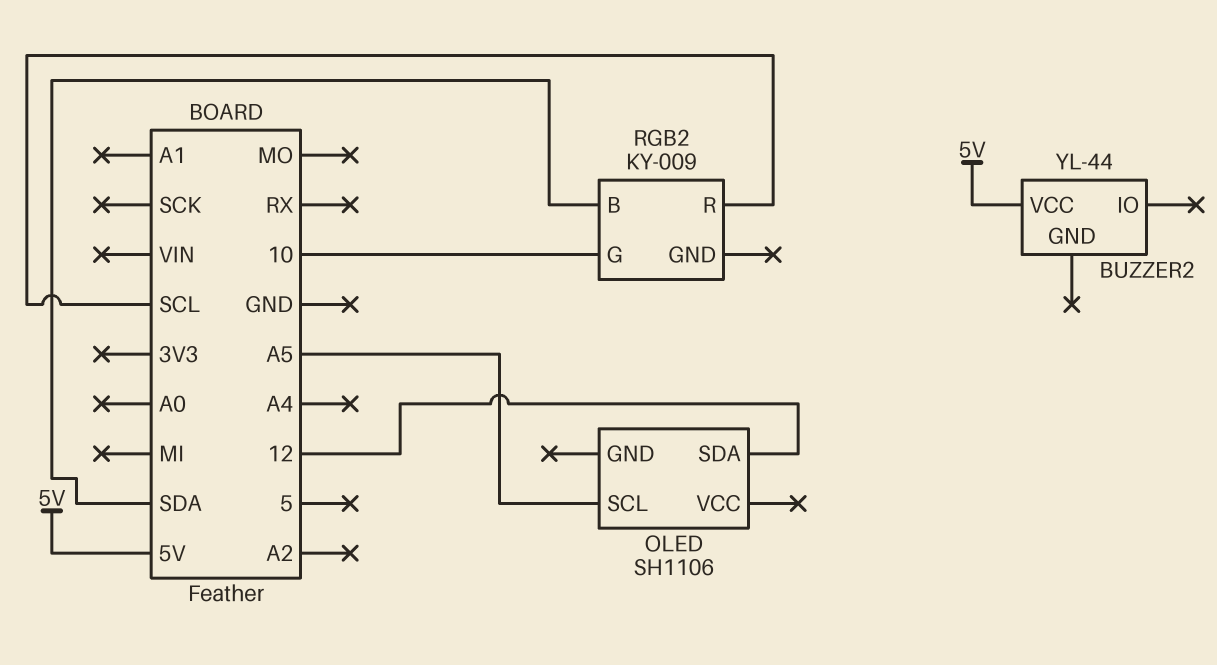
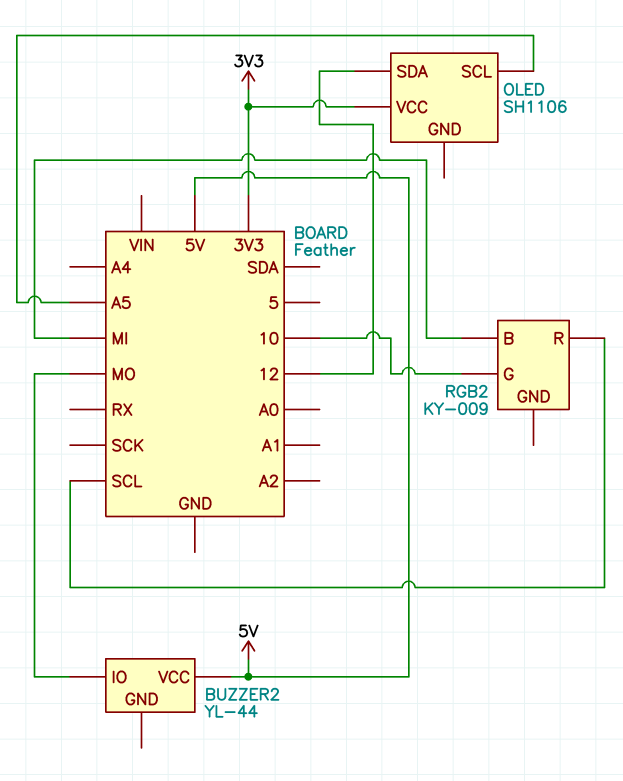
BUZZER2 pin IO: none -> MO
OLED pin VCC: none -> 3V3
RGB2 pin B: SDA -> MI

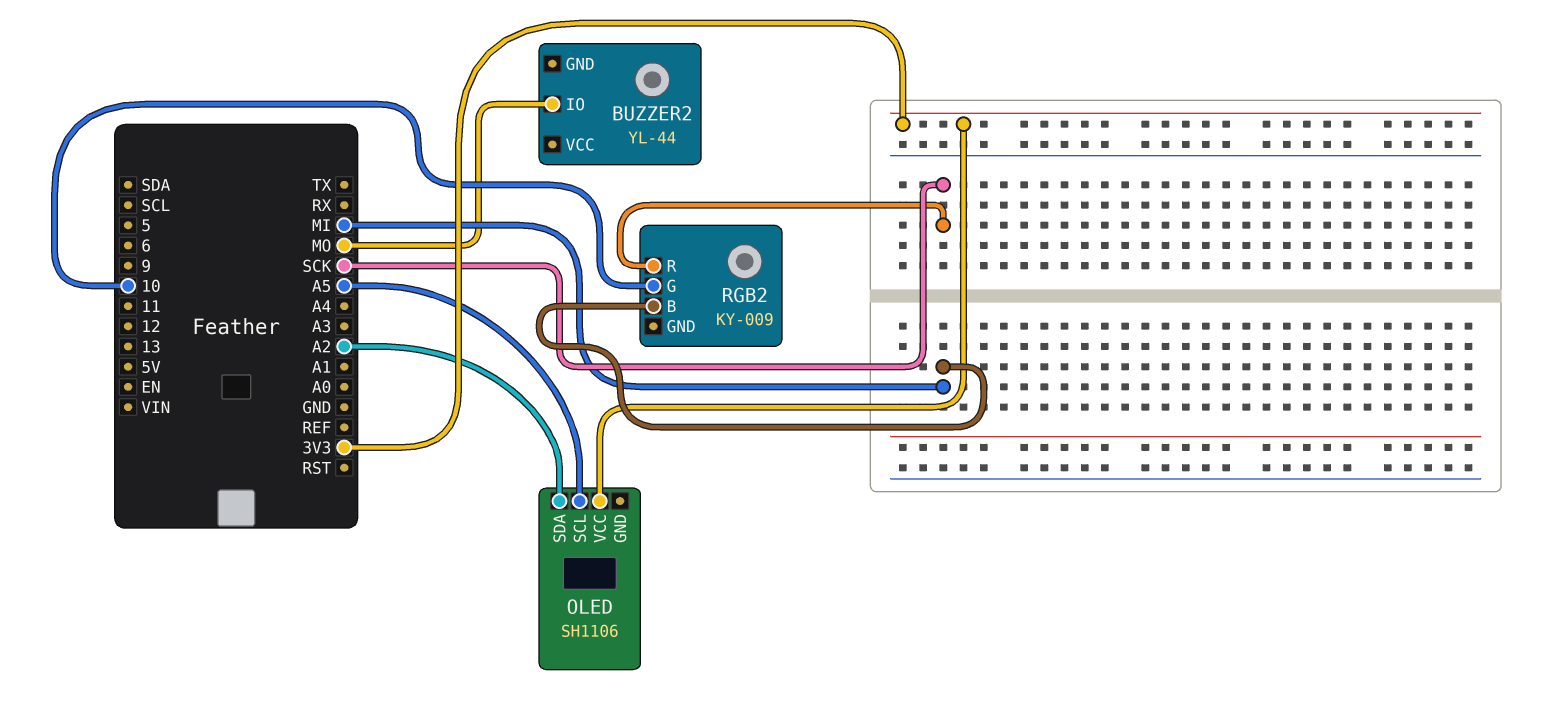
BUZZER2 pin VCC: 5V -> none
OLED pin SDA: 12 -> A2
RGB2 pin R: SCL -> SCK

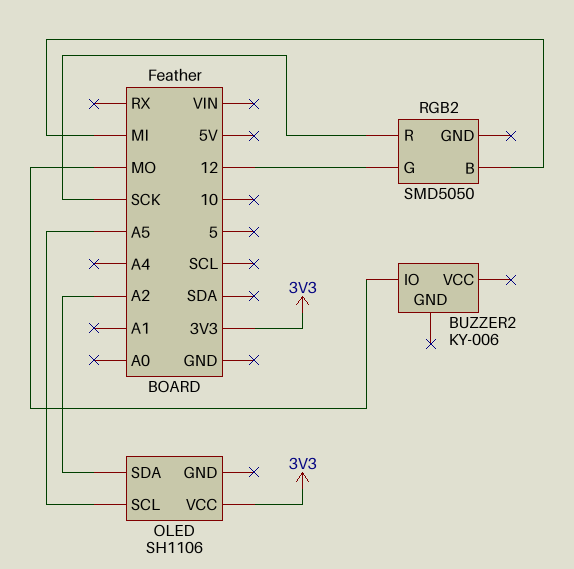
BUZZER2: YL-44 -> KY-006
RGB2: KY-009 -> SMD5050
RGB2 pin G: 10 -> 12

